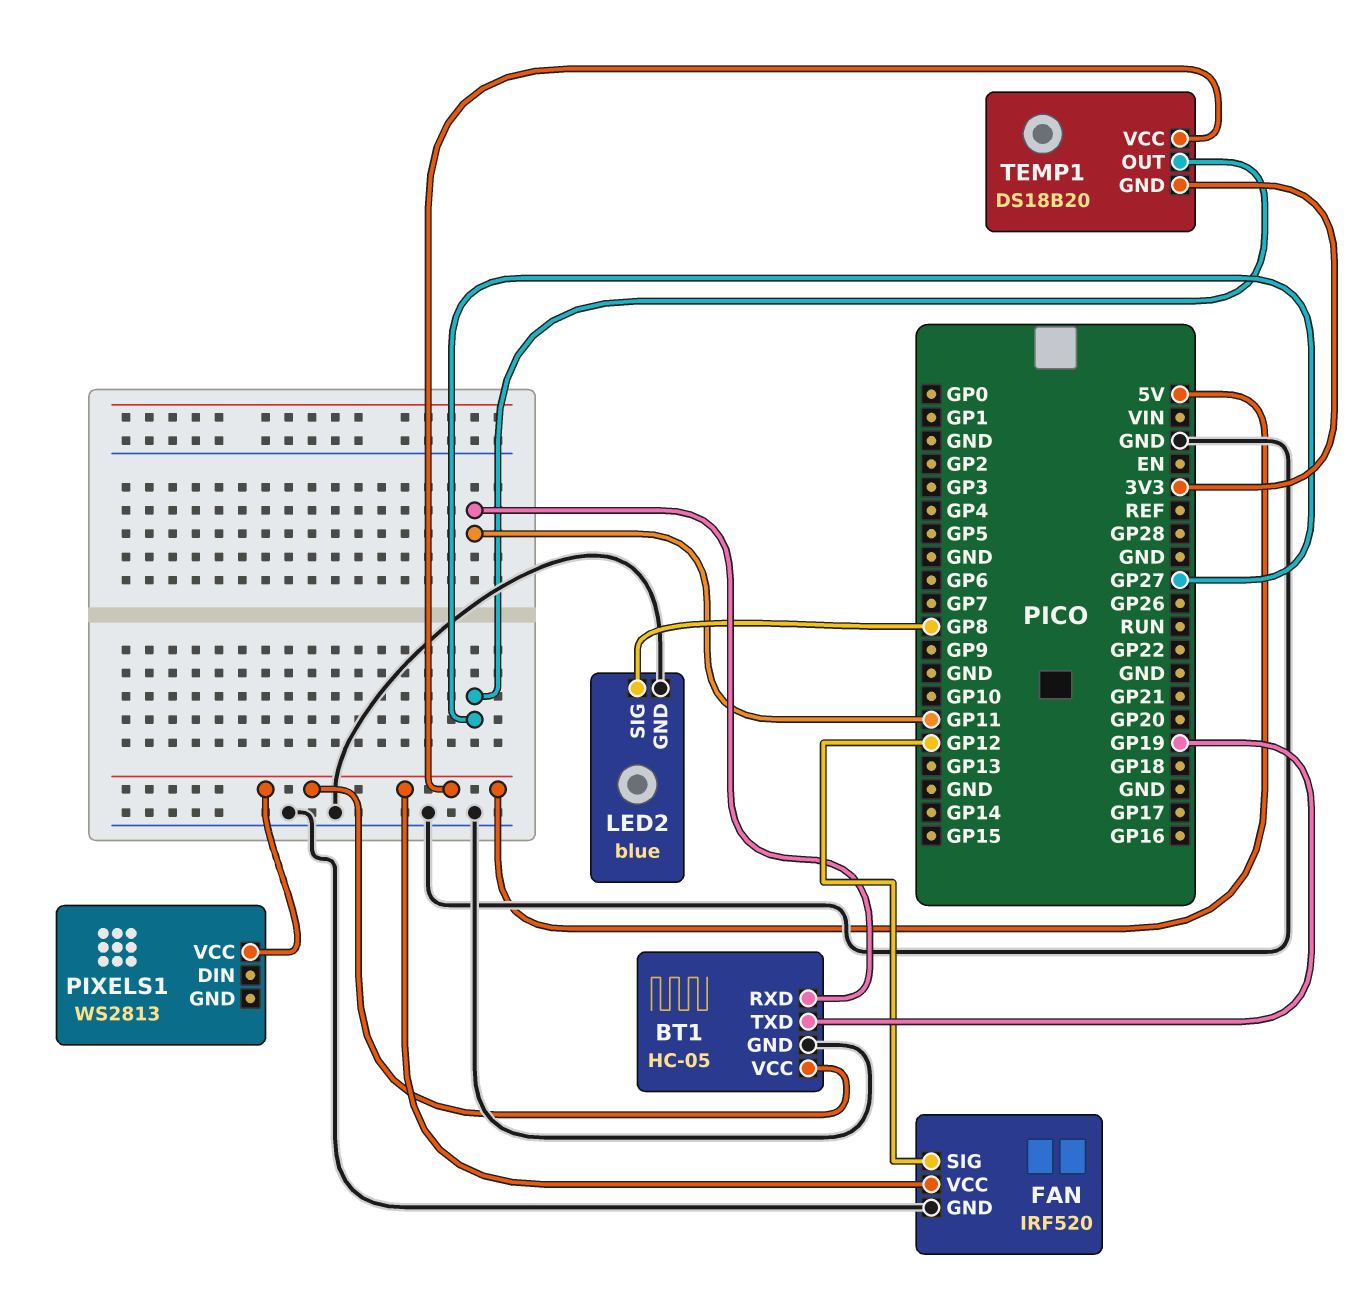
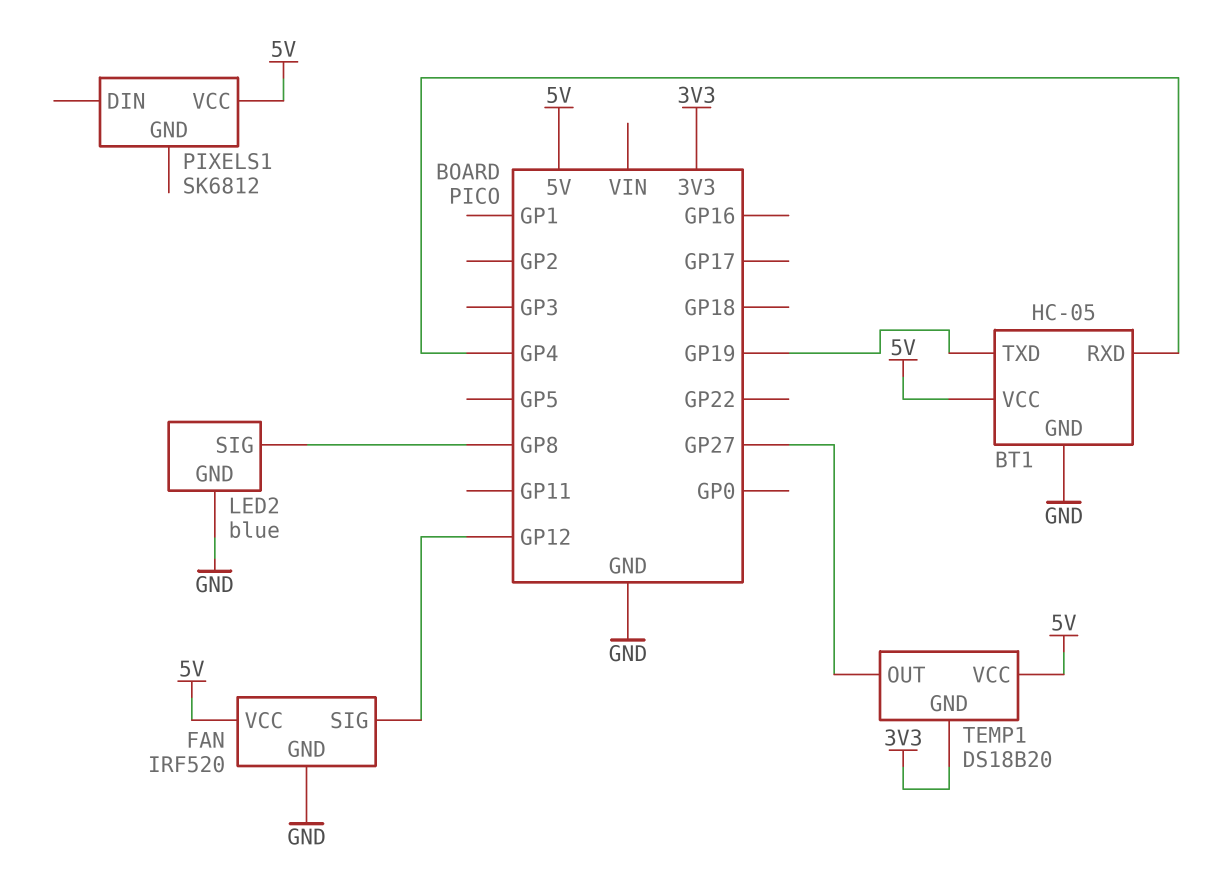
BT1 pin RXD: GP11 -> GP4
PIXELS1: WS2813 -> SK6812

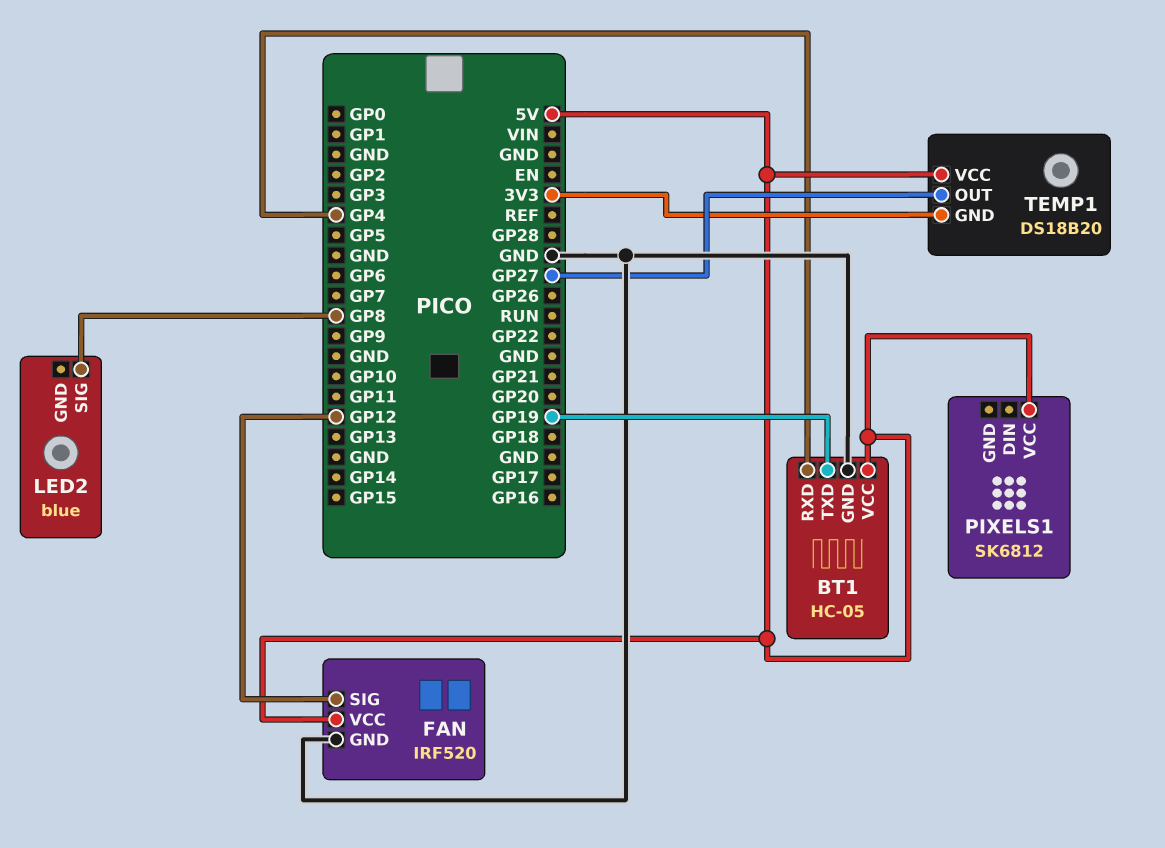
LED2 pin GND: GND -> none

